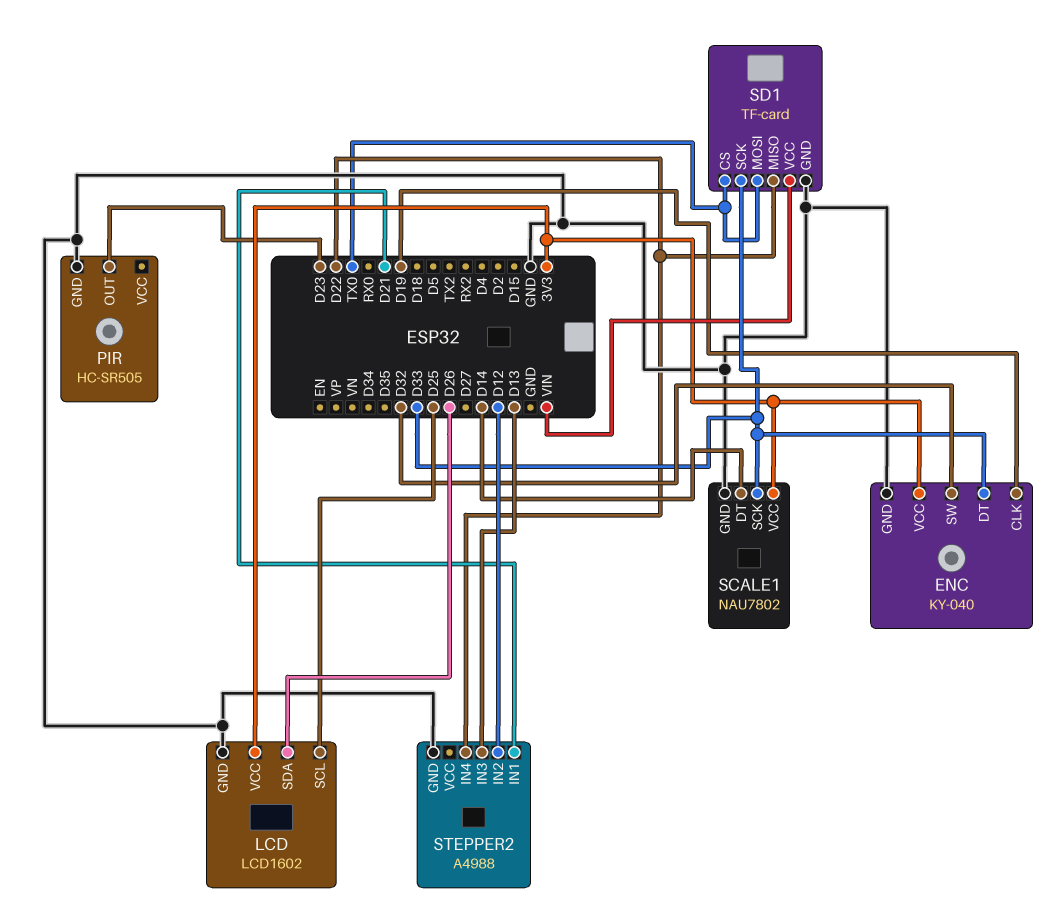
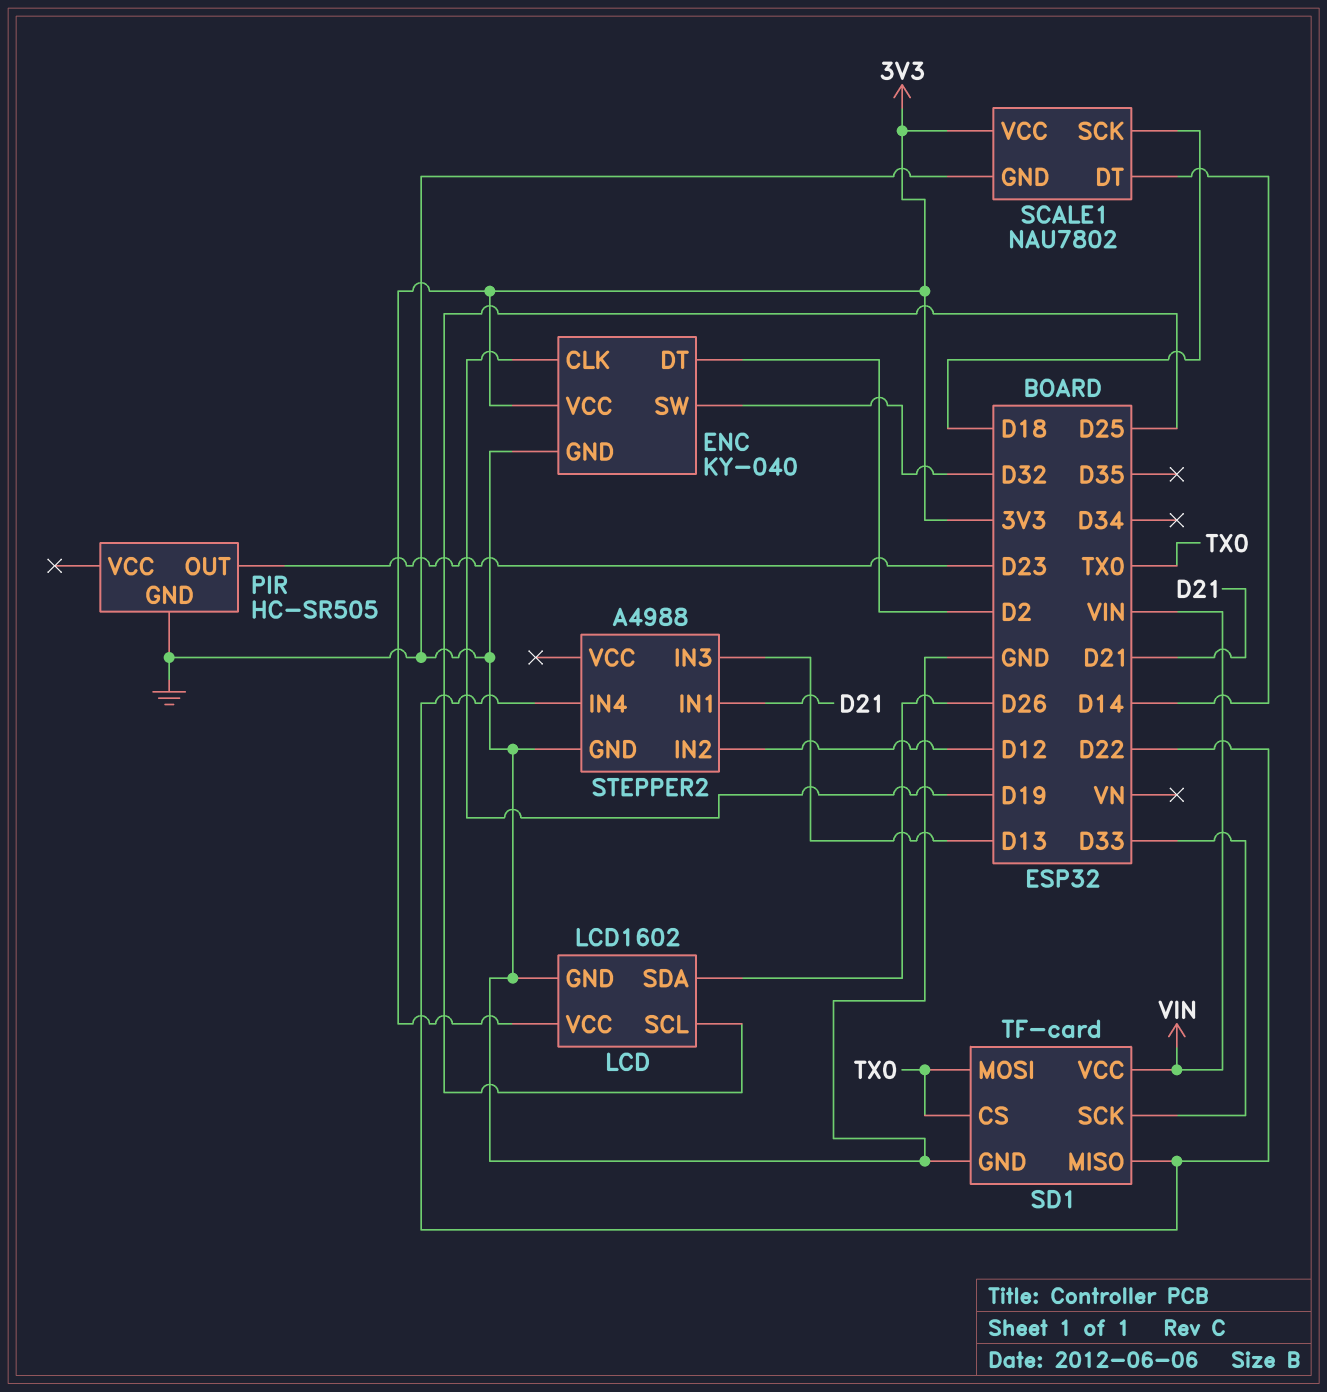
ENC pin DT: D33 -> D2
SCALE1 pin SCK: D33 -> D18

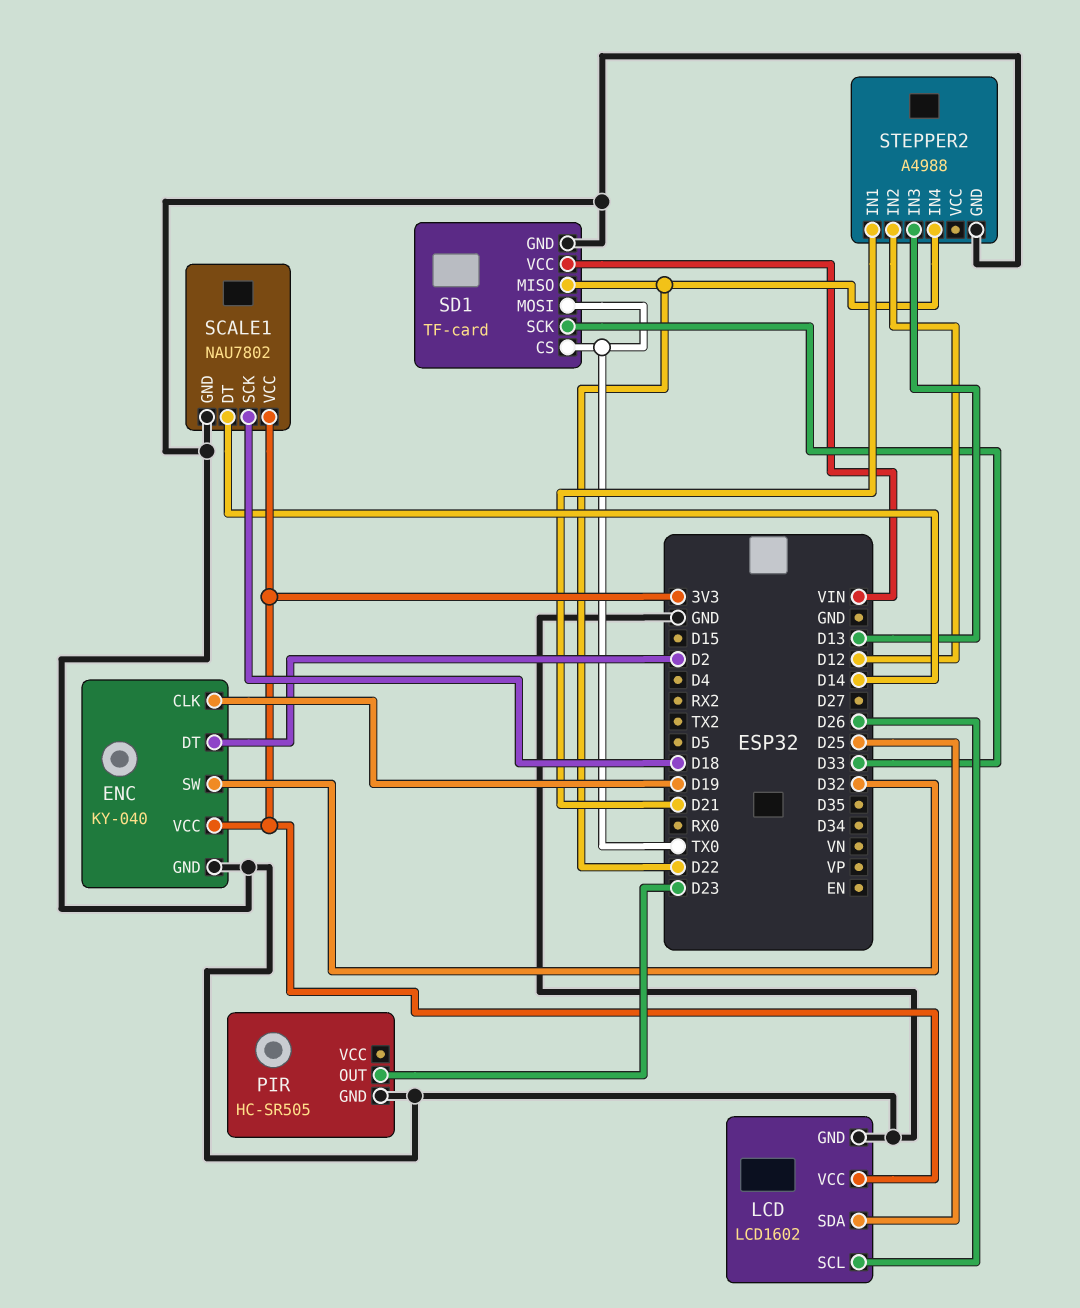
LCD pin SCL: D25 -> D26
LCD pin SDA: D26 -> D25

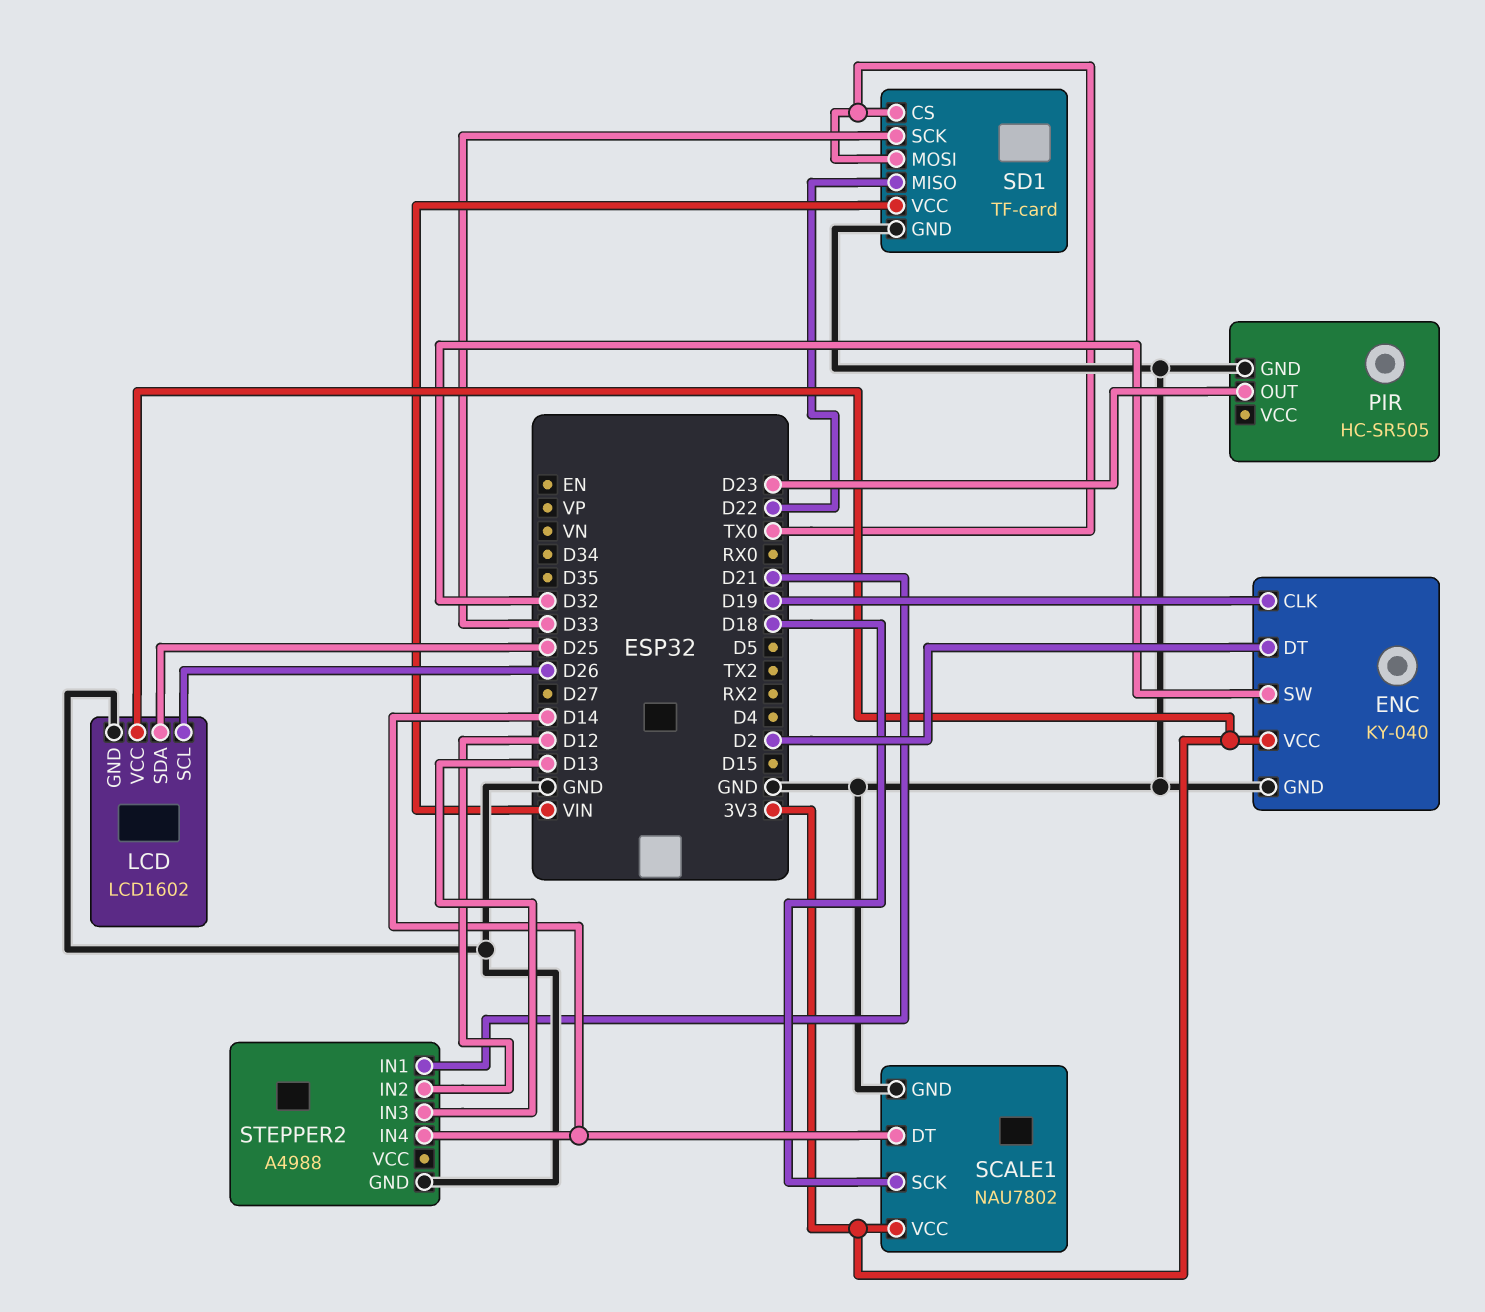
STEPPER2 pin IN4: D22 -> D14

